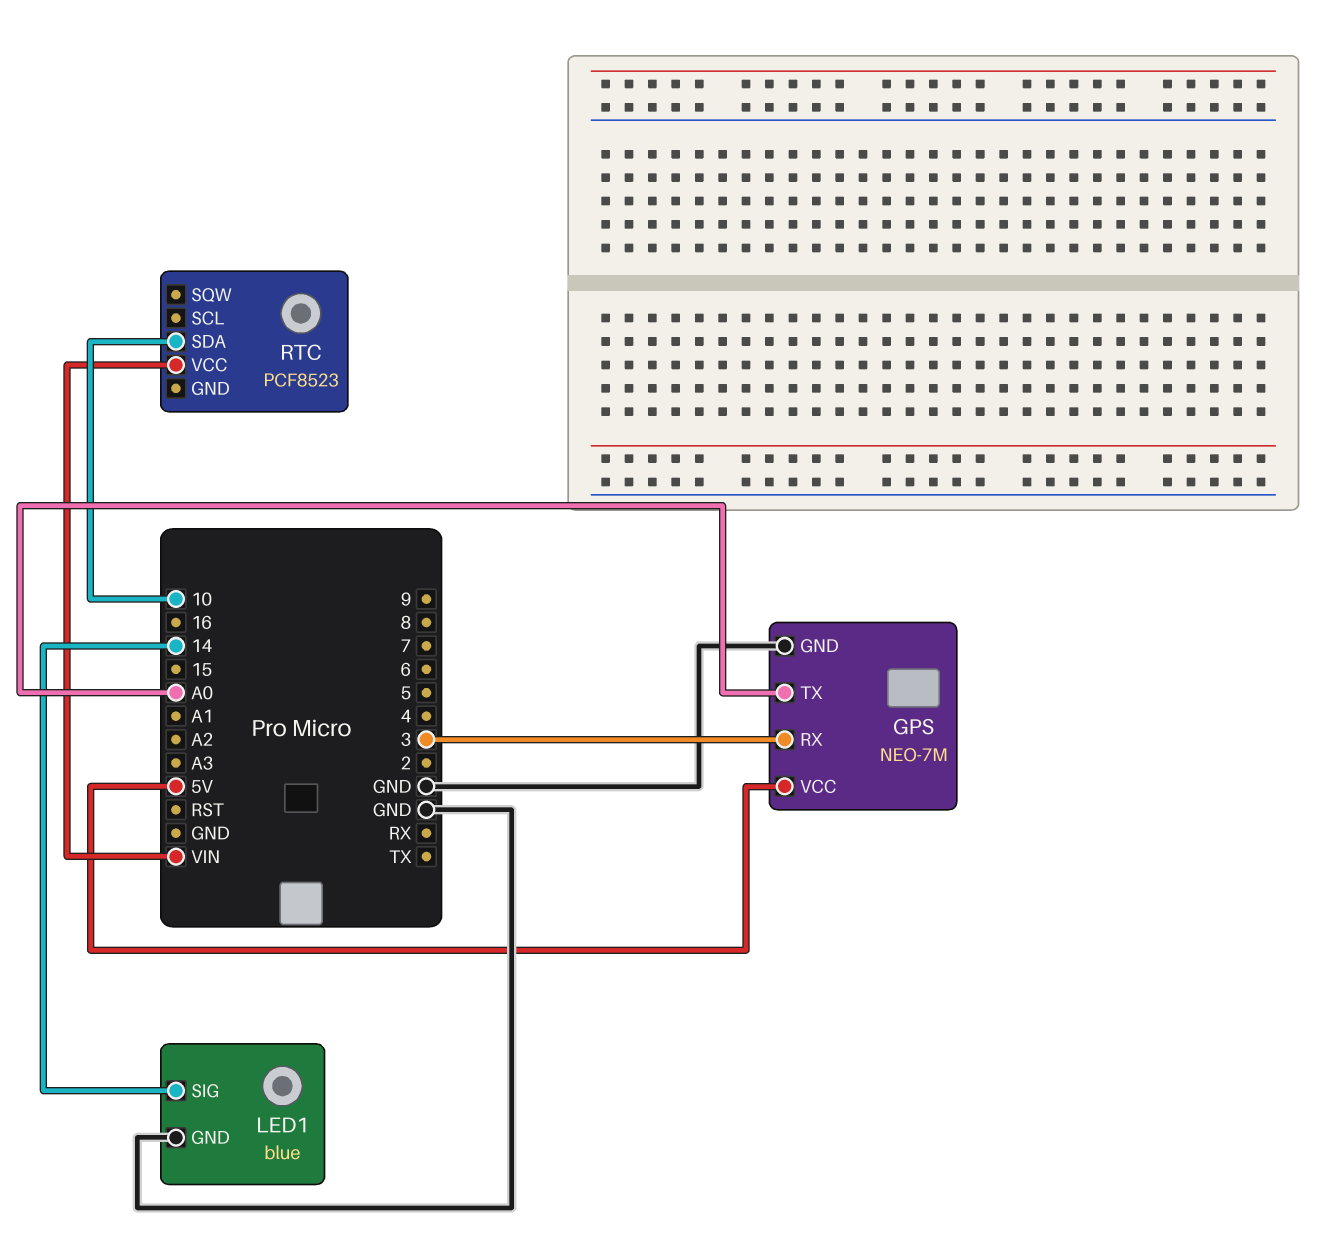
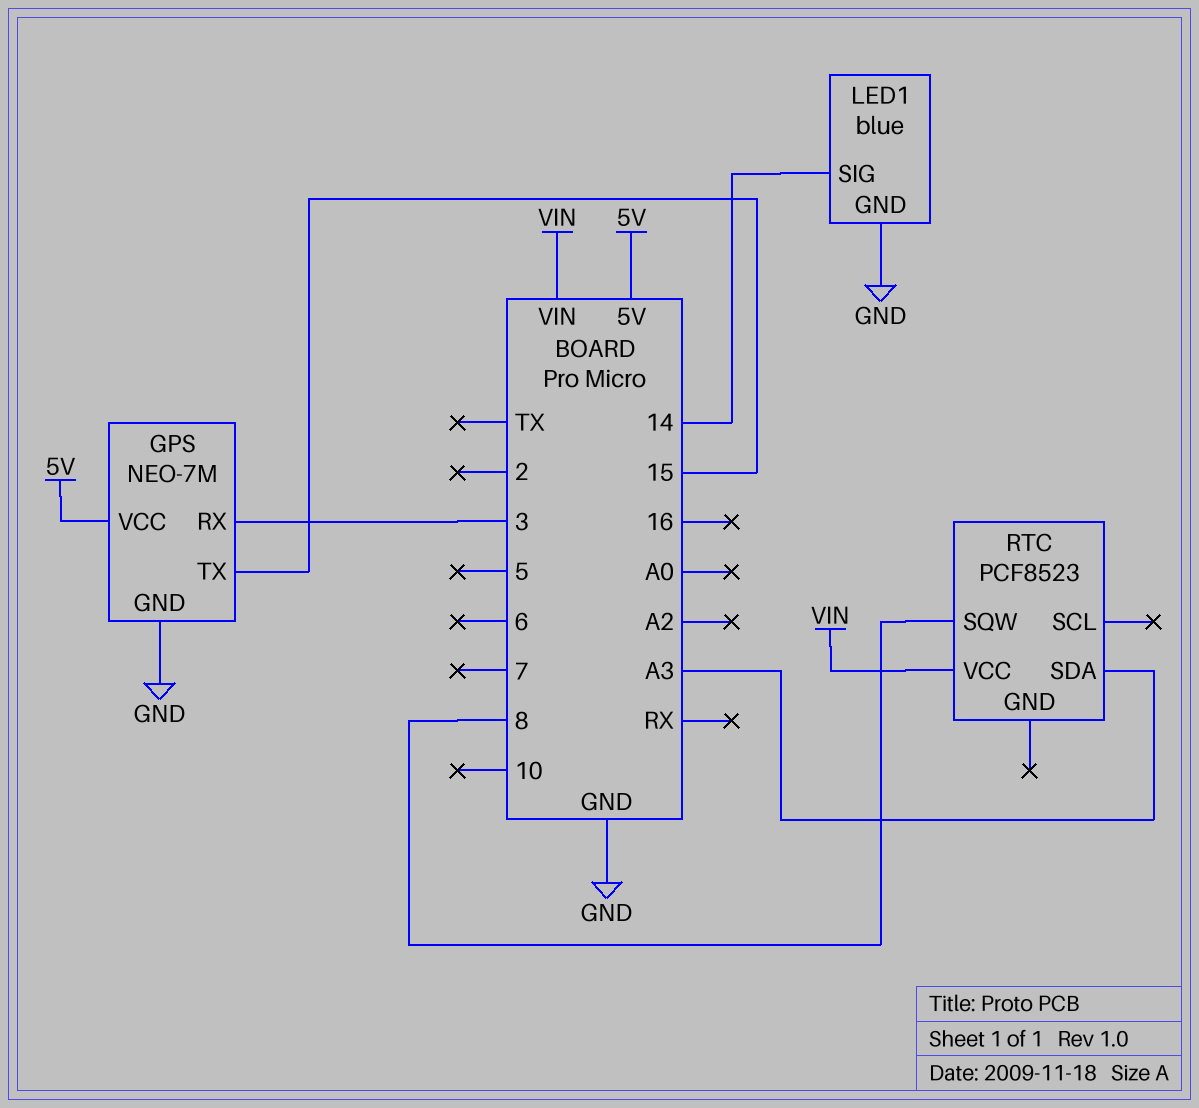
GPS pin TX: A0 -> 15
RTC pin SDA: 10 -> A3
RTC pin SQW: none -> 8

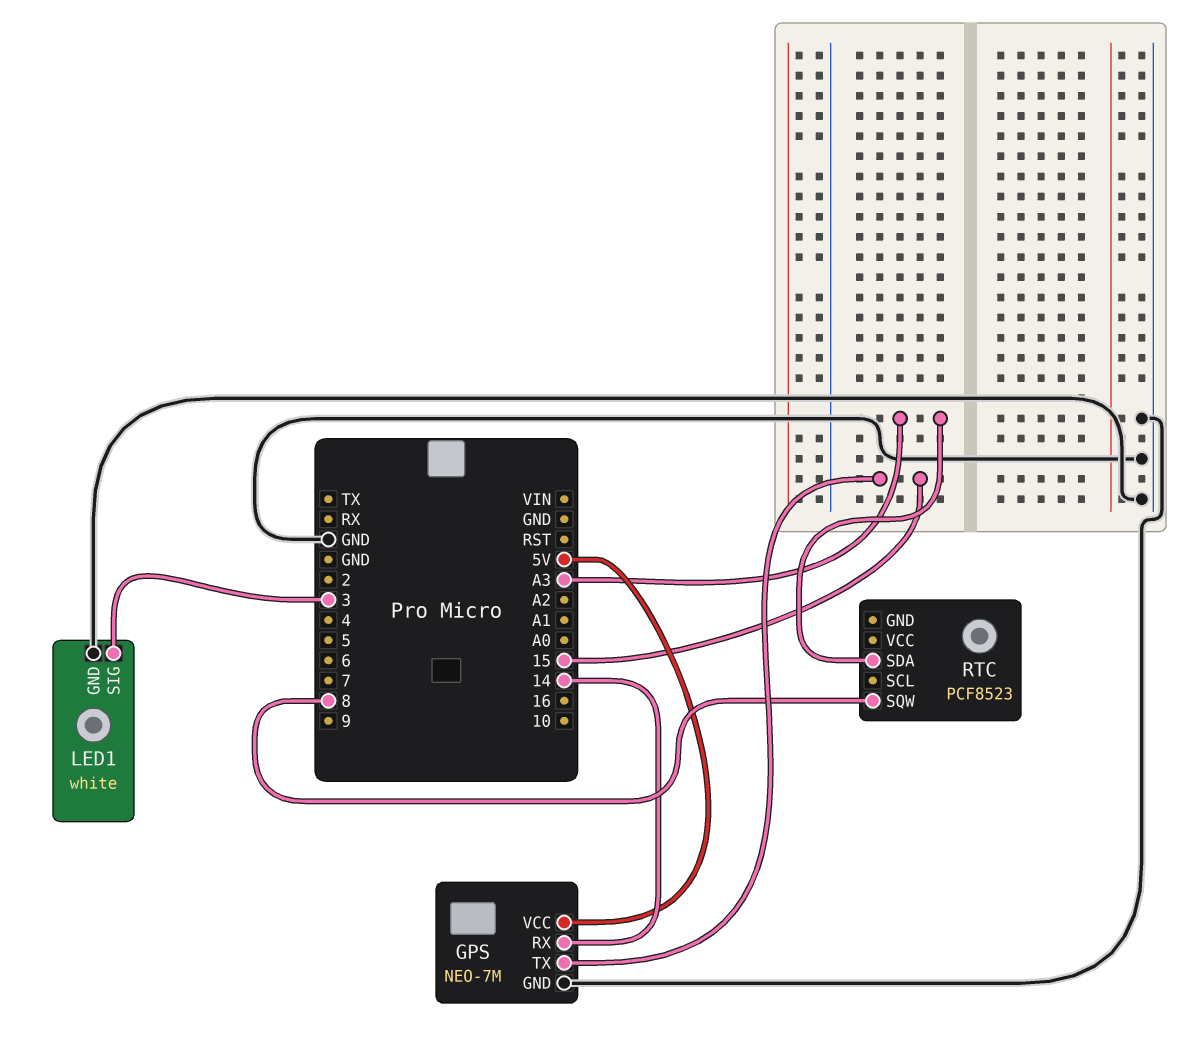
GPS pin RX: 3 -> 14
LED1: blue -> white
LED1 pin SIG: 14 -> 3
RTC pin VCC: VIN -> none

